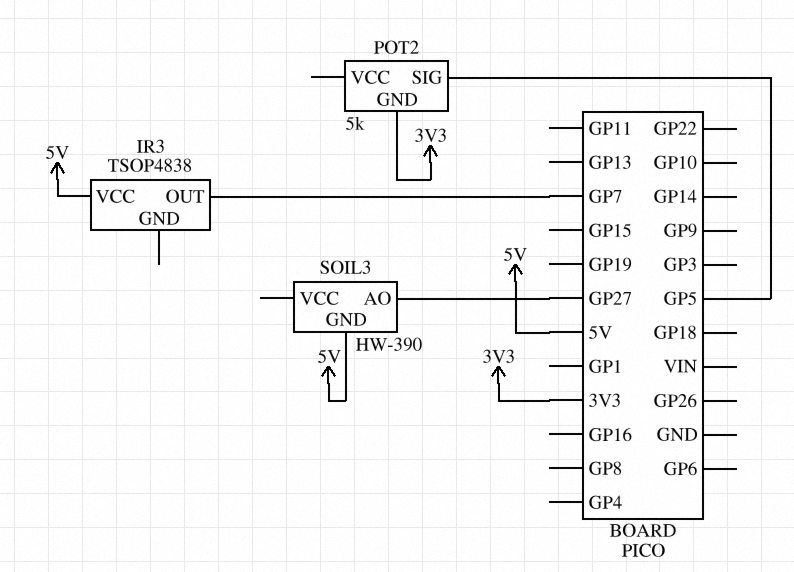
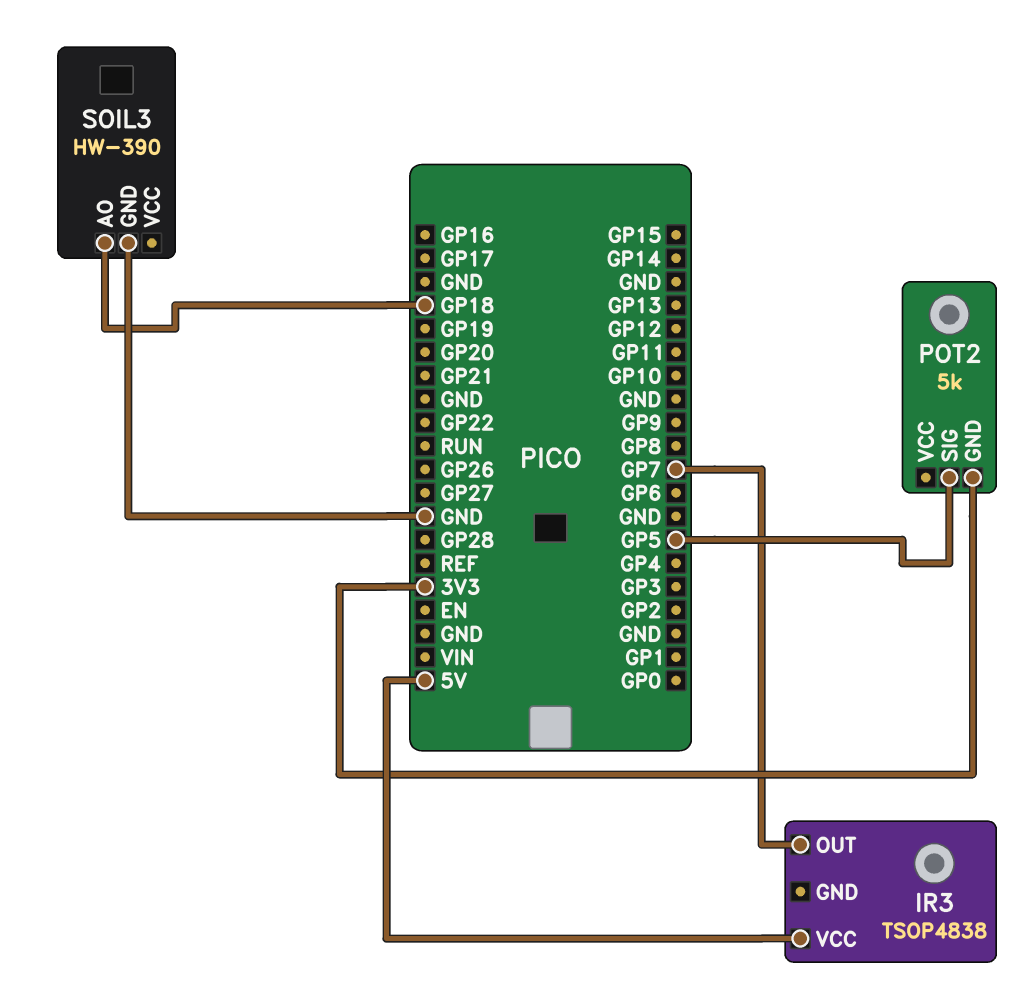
SOIL3 pin AO: GP27 -> GP18
SOIL3 pin GND: 5V -> GND

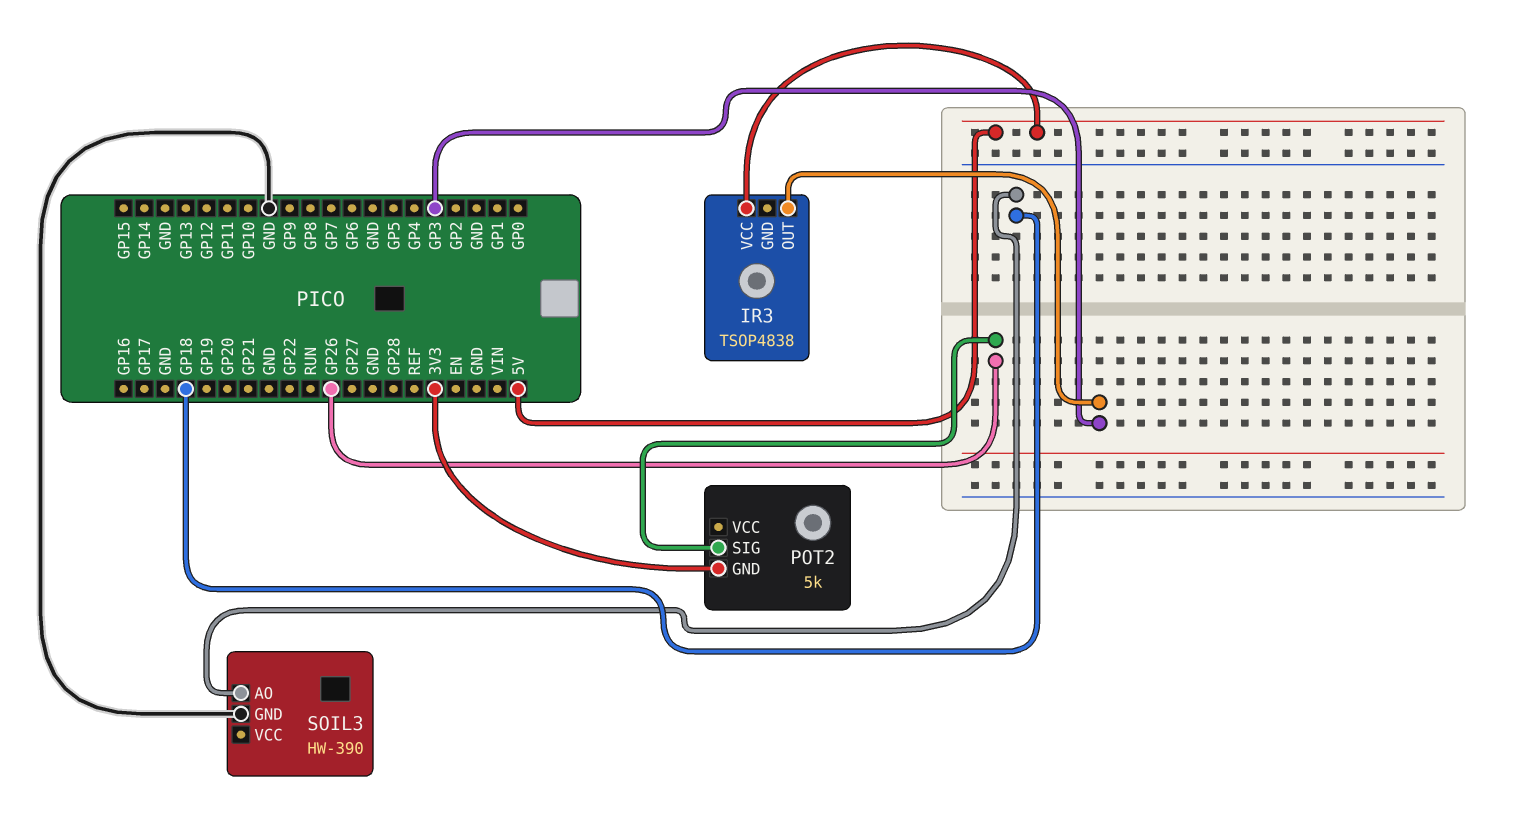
IR3 pin OUT: GP7 -> GP3
POT2 pin SIG: GP5 -> GP26

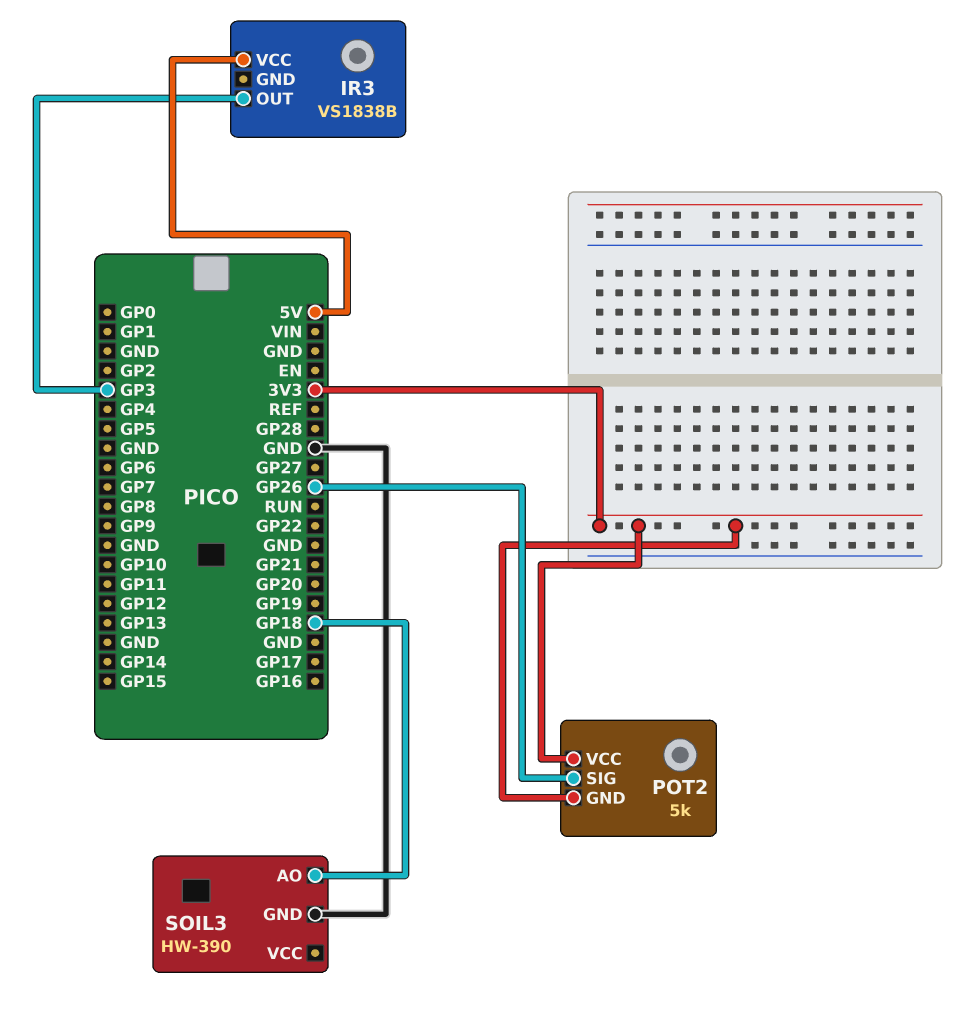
IR3: TSOP4838 -> VS1838B
POT2 pin VCC: none -> 3V3

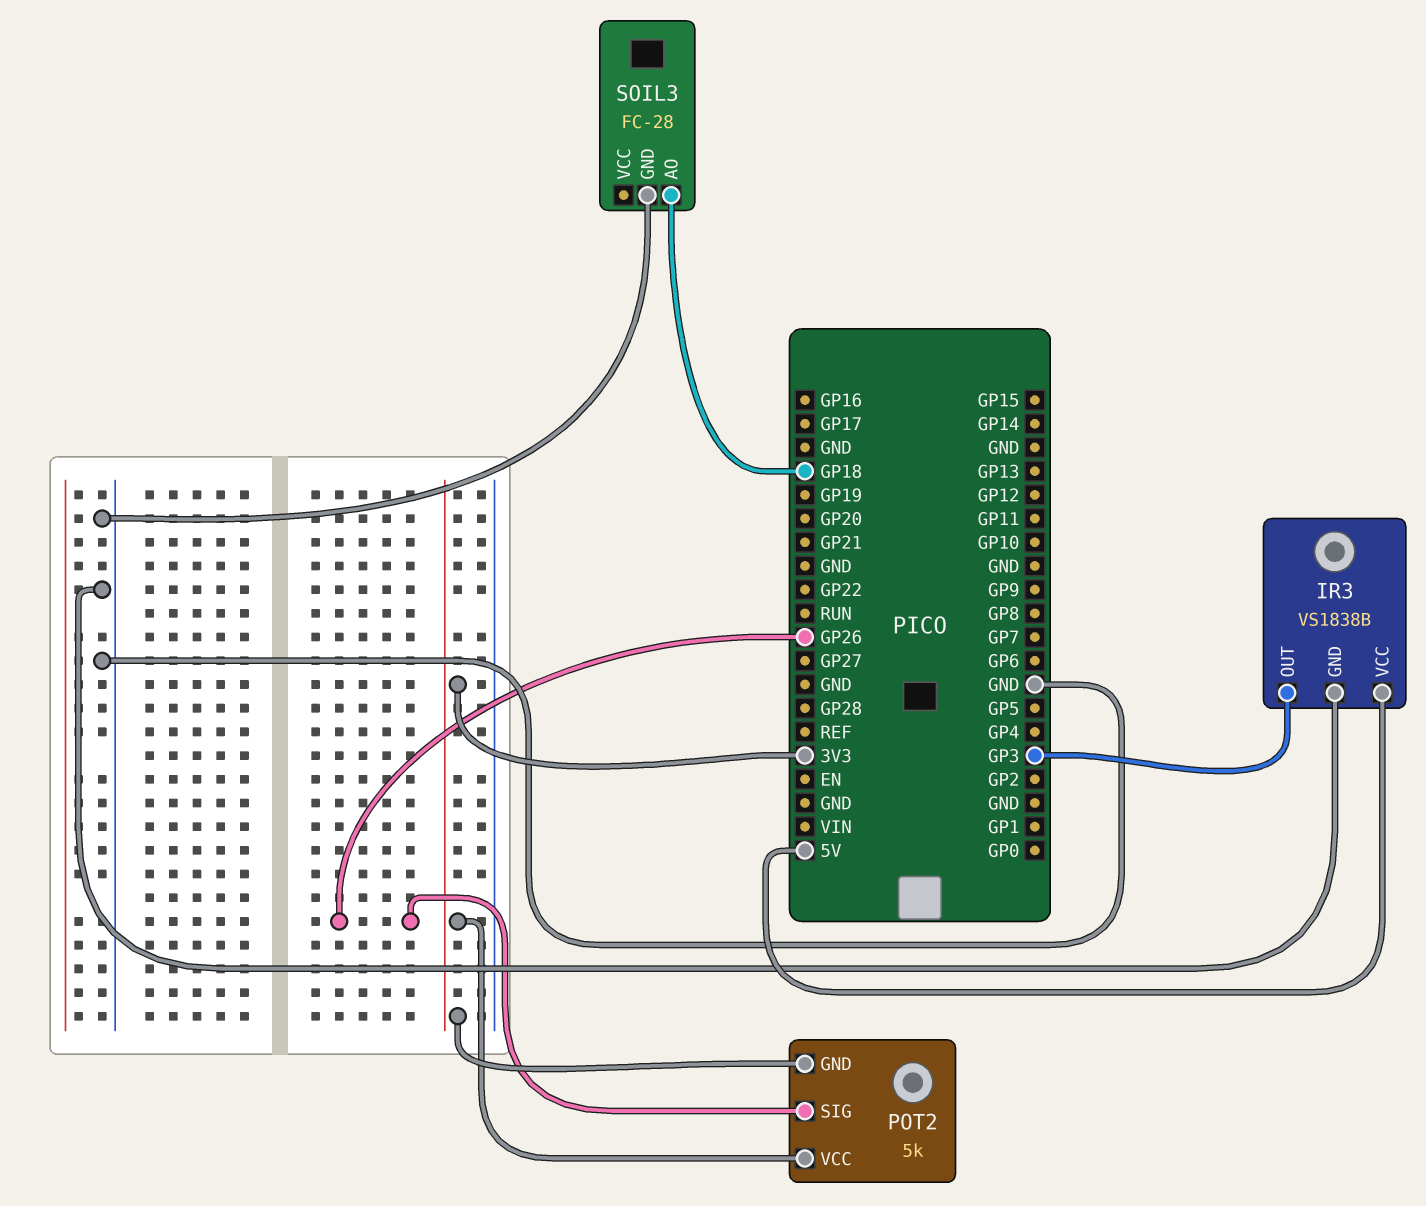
IR3 pin GND: none -> GND
SOIL3: HW-390 -> FC-28

